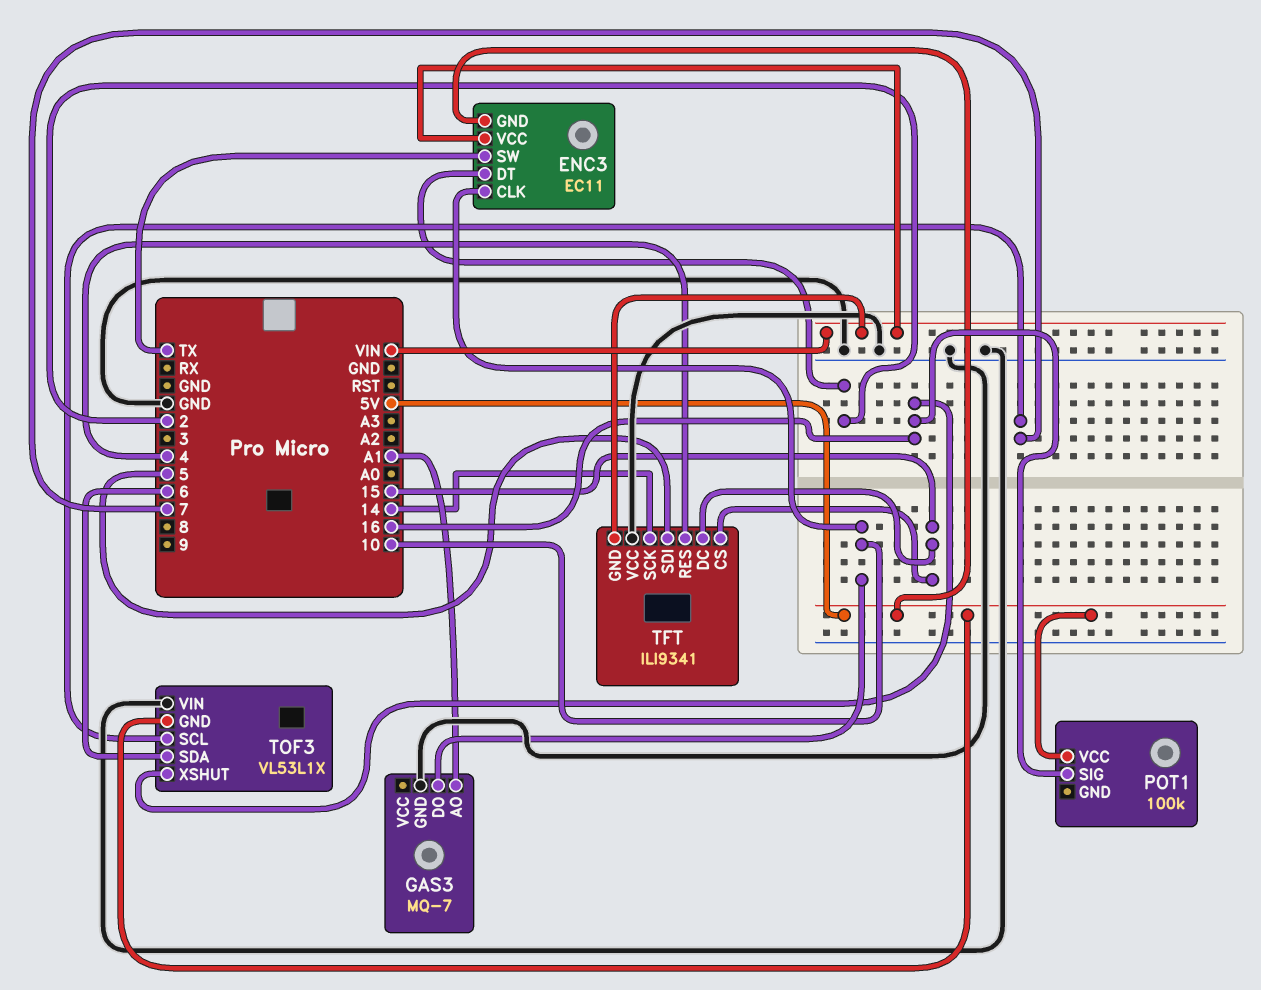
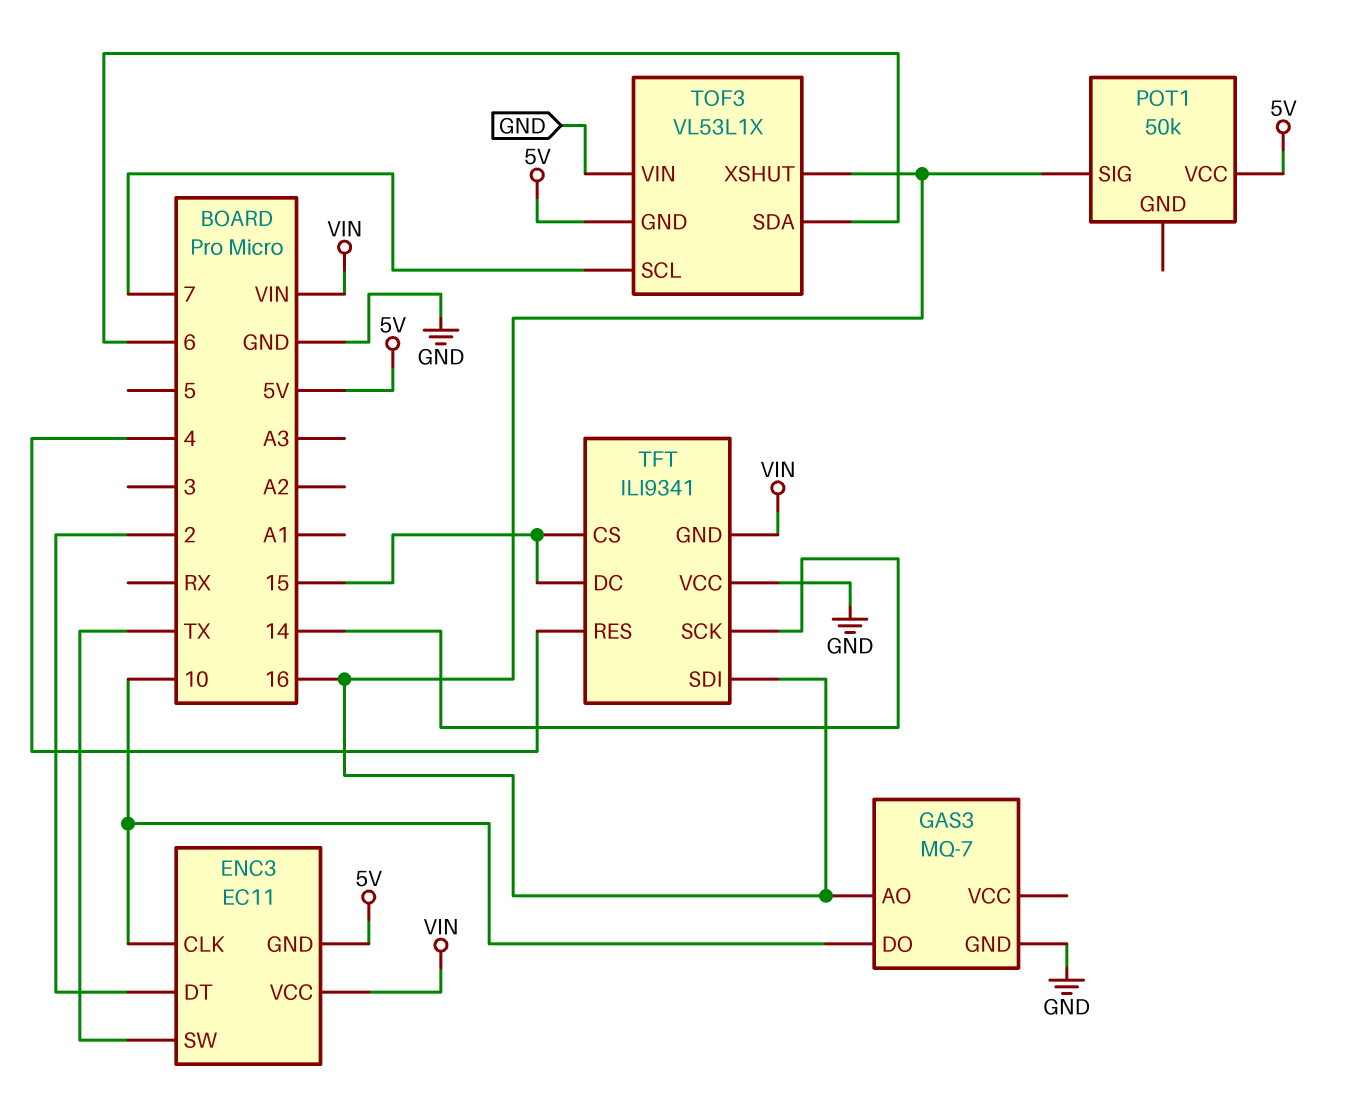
GAS3 pin AO: A1 -> 16
POT1: 100k -> 50k
TFT pin SDI: 5 -> 16

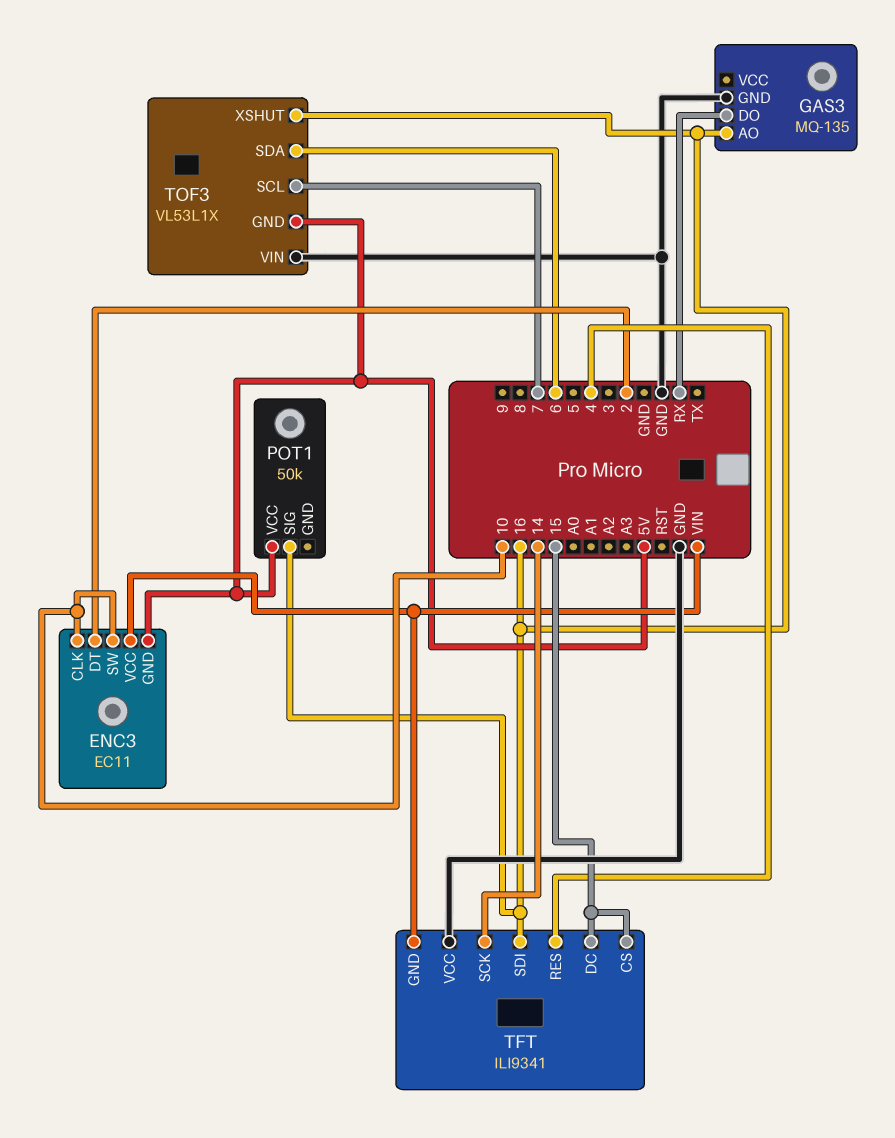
ENC3 pin SW: TX -> 10
GAS3: MQ-7 -> MQ-135
GAS3 pin DO: 10 -> RX

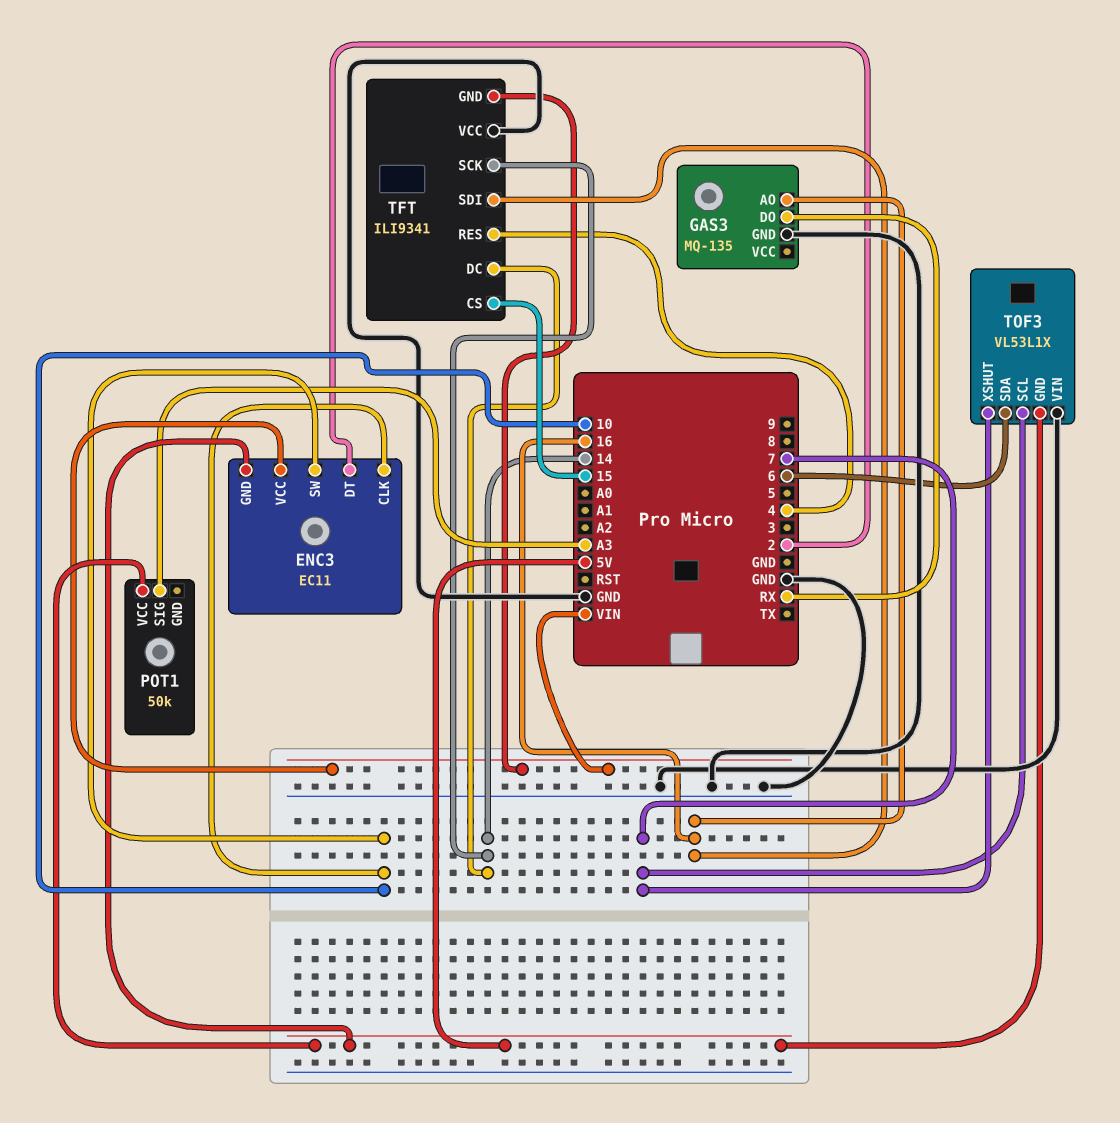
POT1 pin SIG: 16 -> A3
TFT pin DC: 15 -> 14
TOF3 pin XSHUT: 16 -> 7

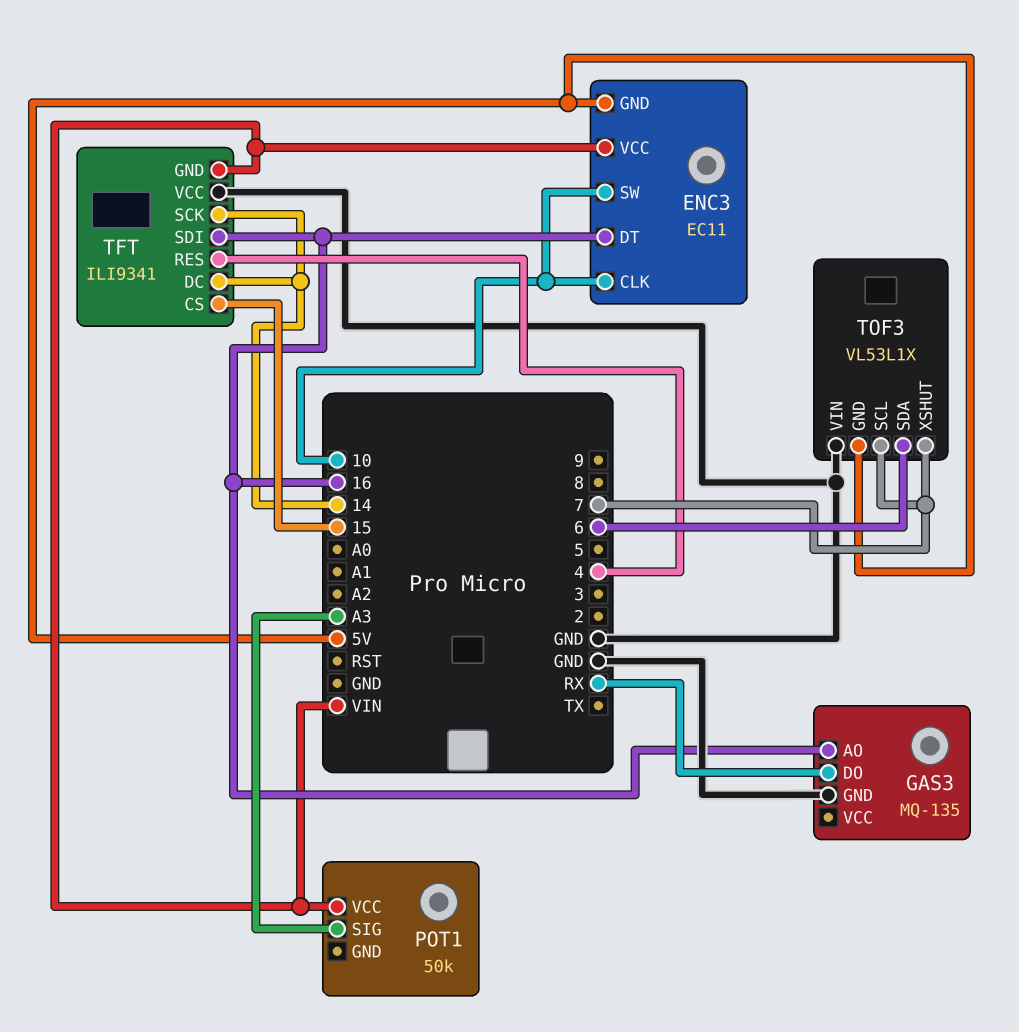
ENC3 pin DT: 2 -> 16
POT1 pin VCC: 5V -> VIN

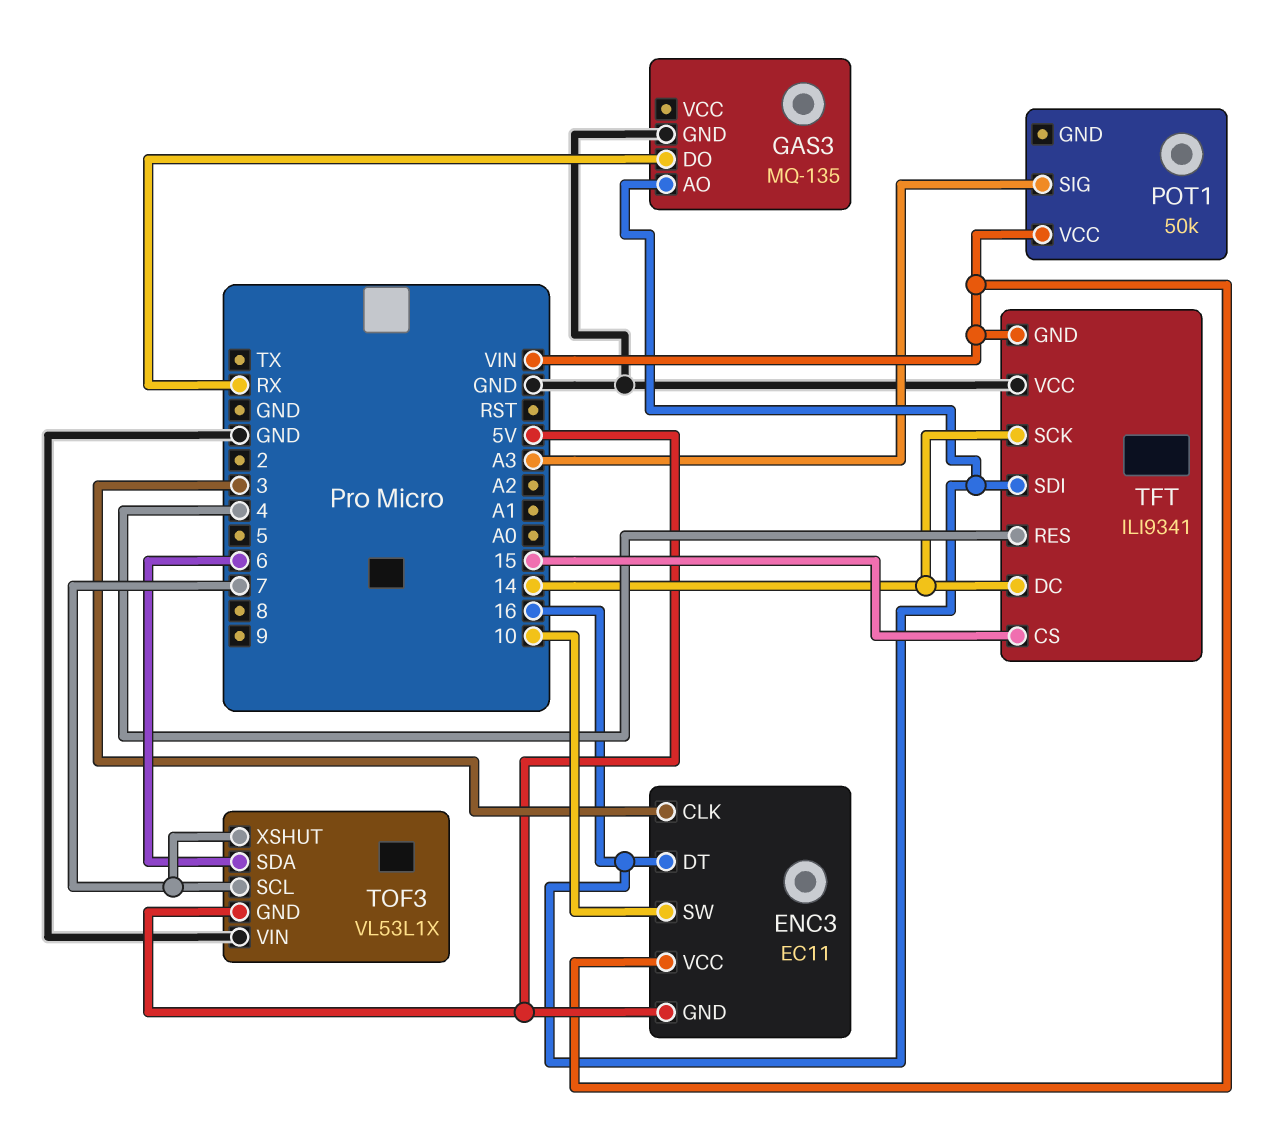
ENC3 pin CLK: 10 -> 3

